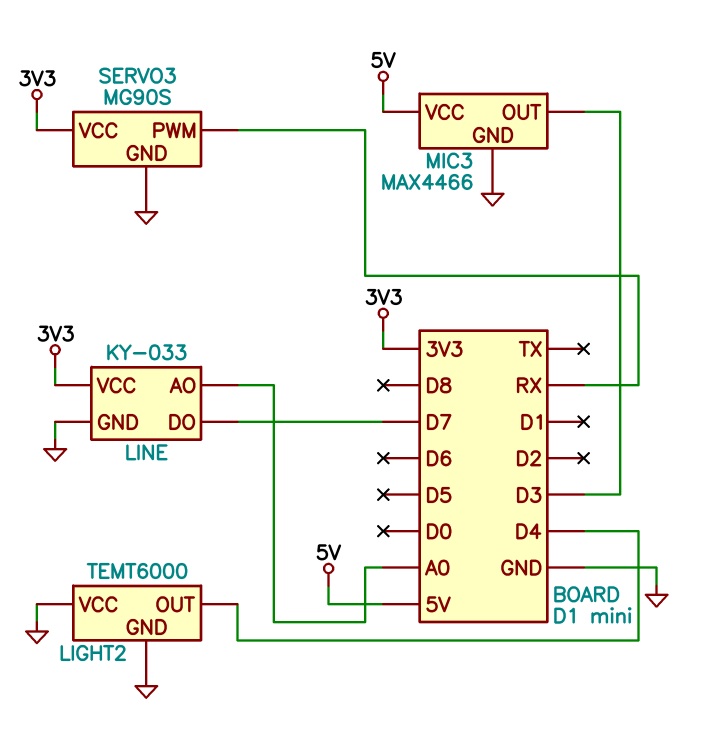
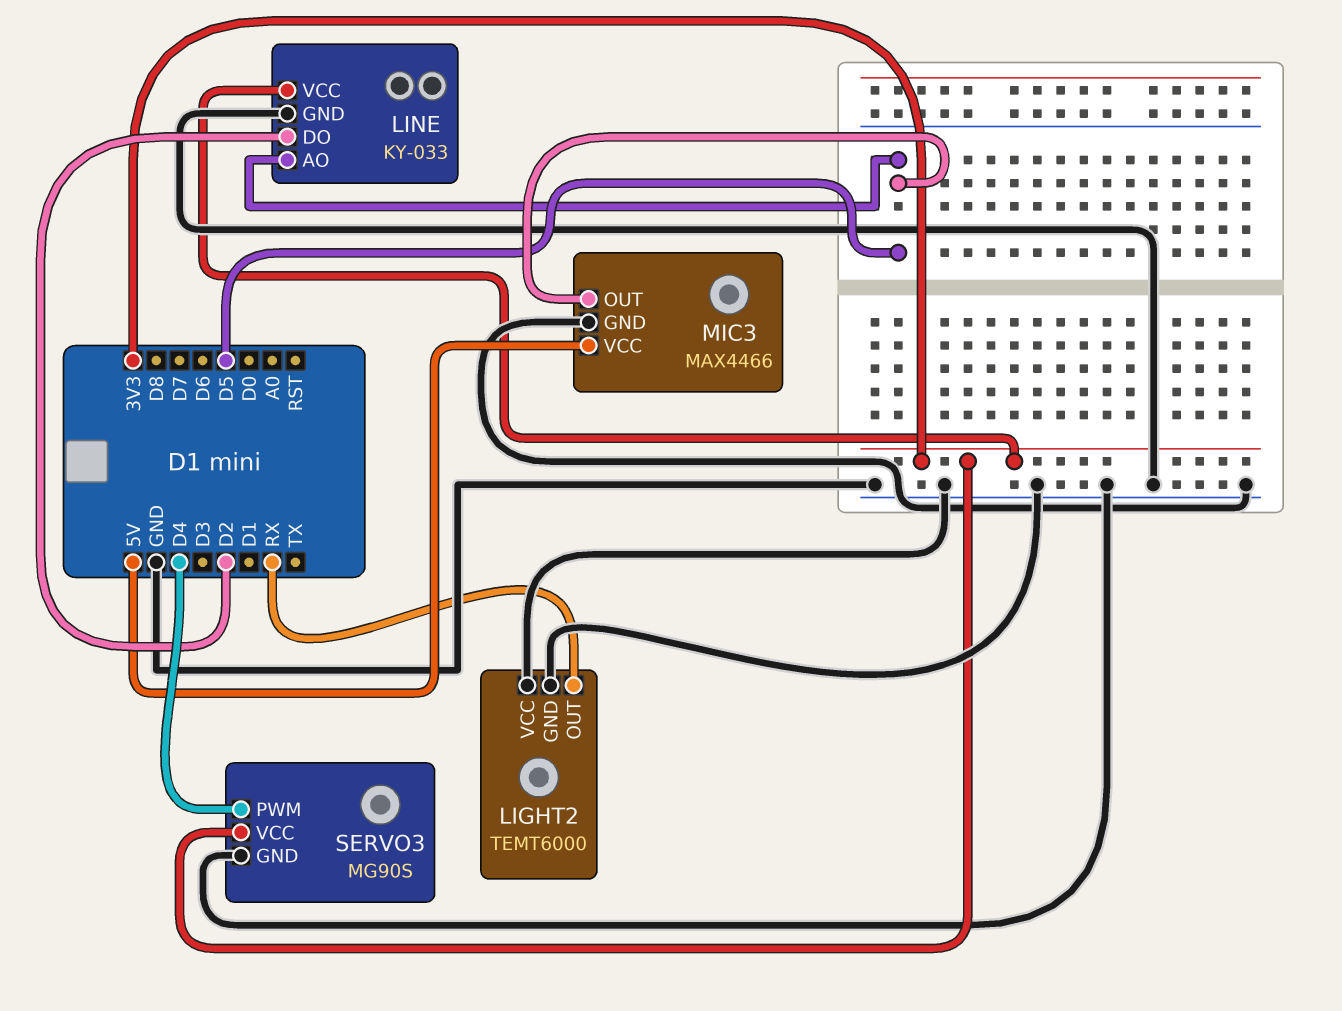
LIGHT2 pin OUT: D4 -> RX
LINE pin AO: A0 -> D5
LINE pin DO: D7 -> D2
MIC3 pin OUT: D3 -> D5
SERVO3 pin PWM: RX -> D4

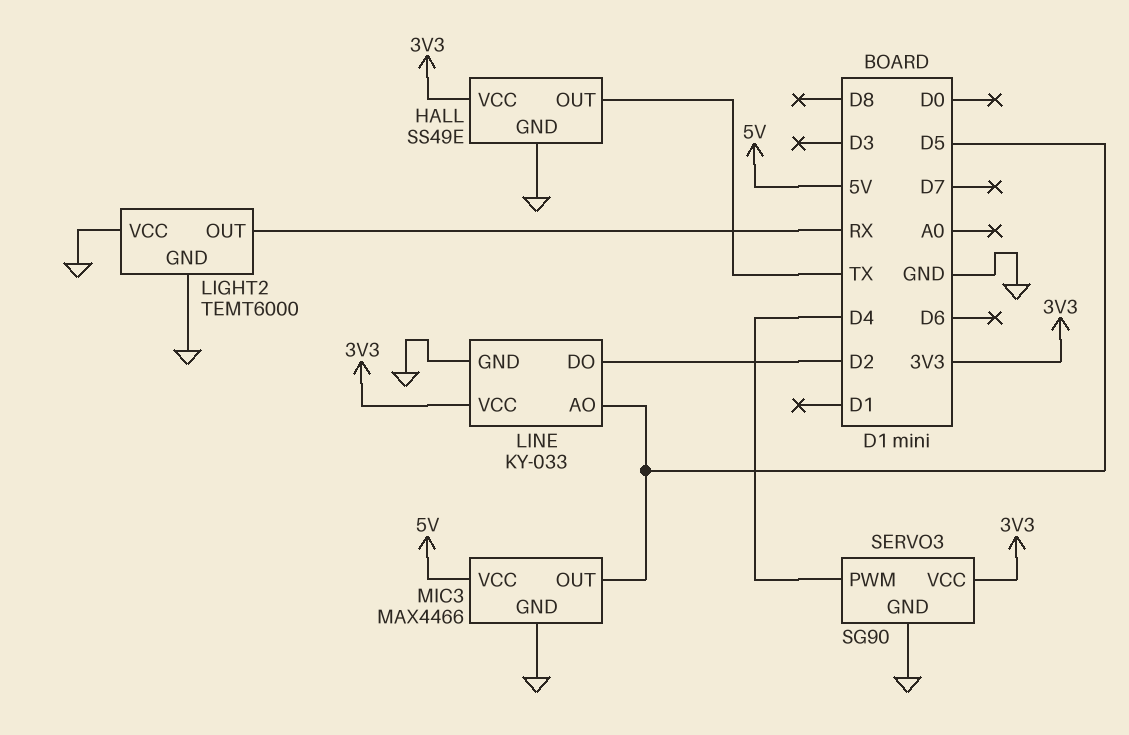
HALL: none -> SS49E
HALL pin GND: none -> GND
HALL pin OUT: none -> TX
HALL pin VCC: none -> 3V3
SERVO3: MG90S -> SG90

